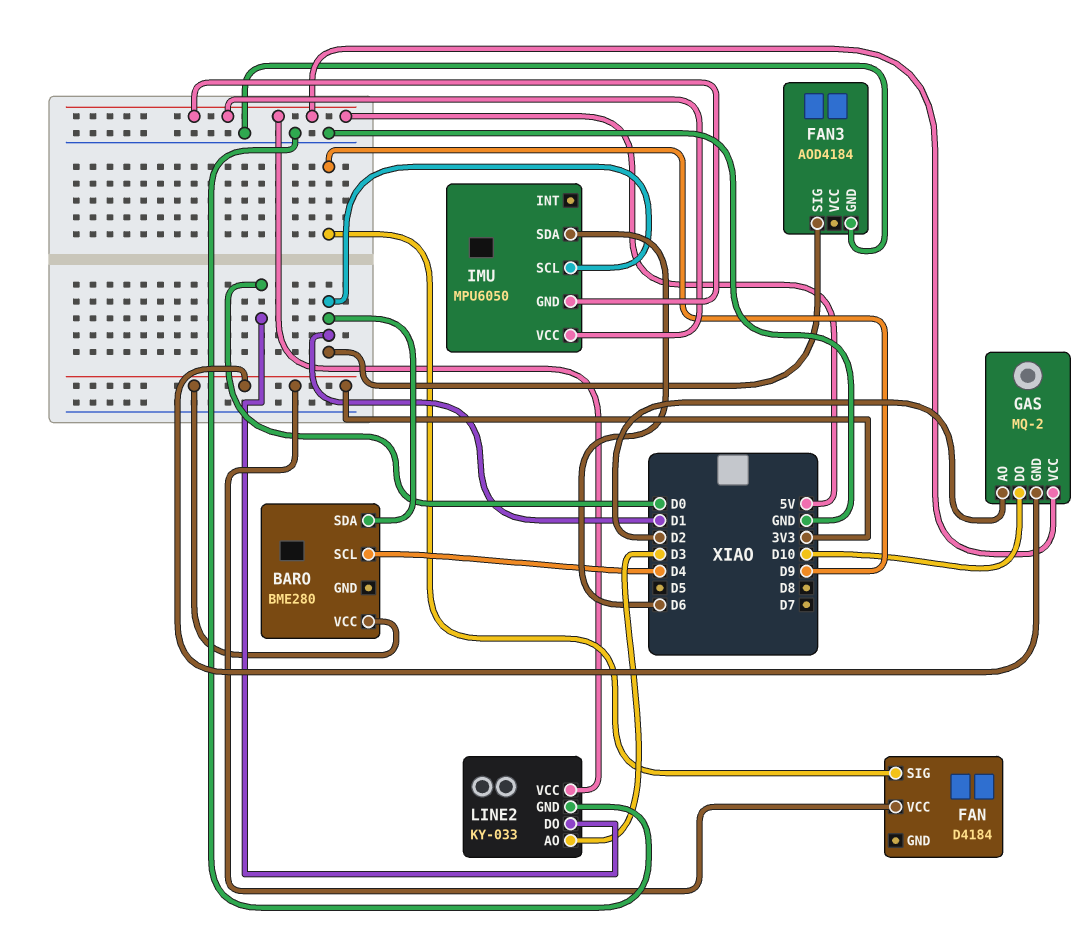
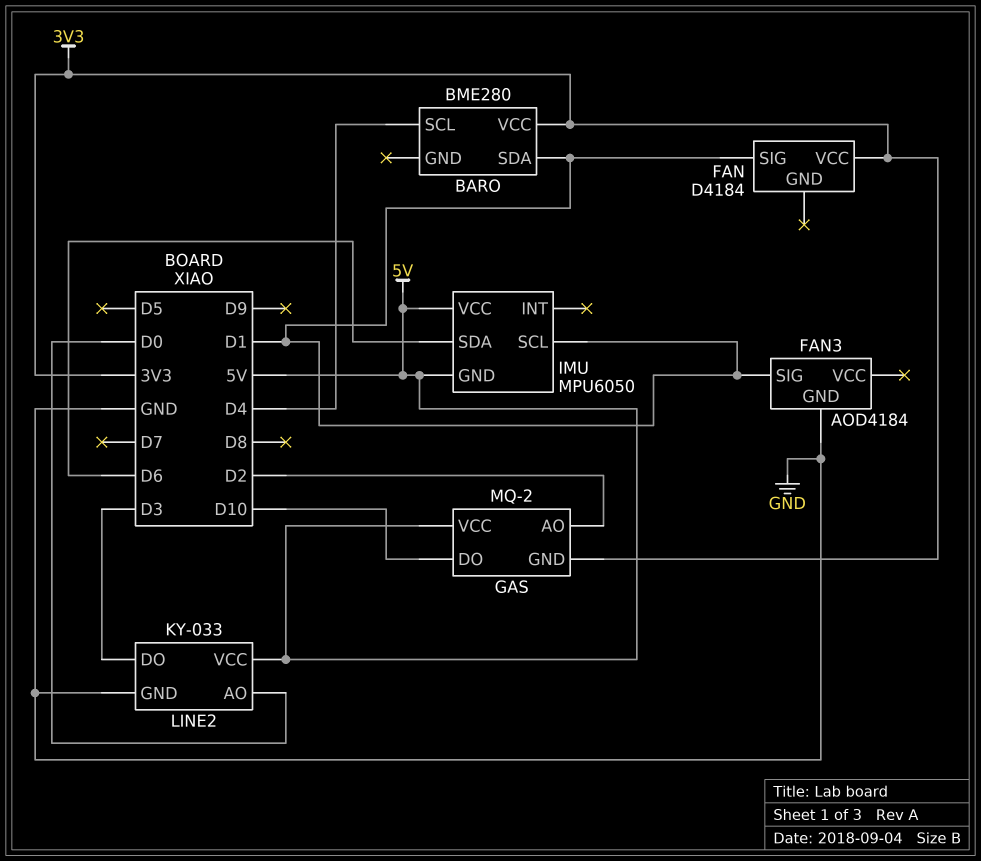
FAN pin SIG: D9 -> D1
LINE2 pin AO: D3 -> D0
LINE2 pin DO: D0 -> D3

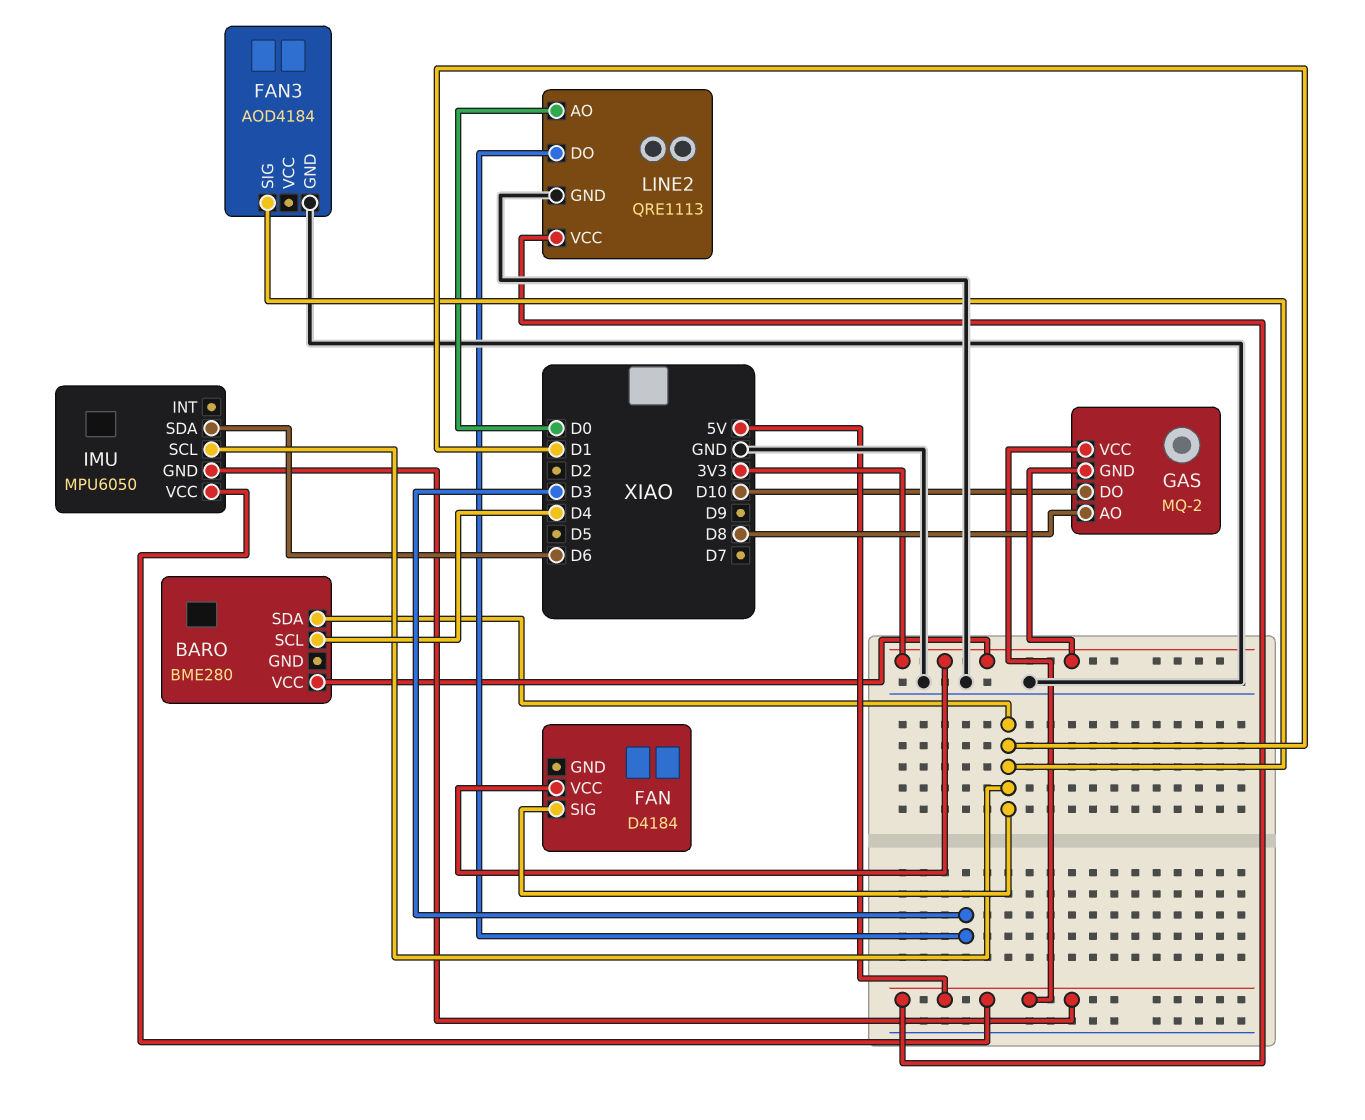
GAS pin AO: D2 -> D8
LINE2: KY-033 -> QRE1113

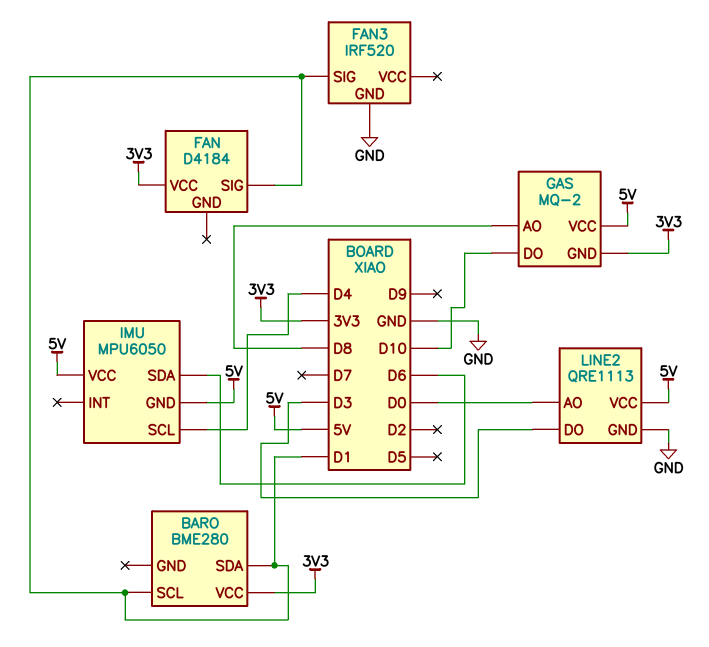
BARO pin SCL: D4 -> D1
FAN3: AOD4184 -> IRF520
IMU pin SCL: D1 -> D4

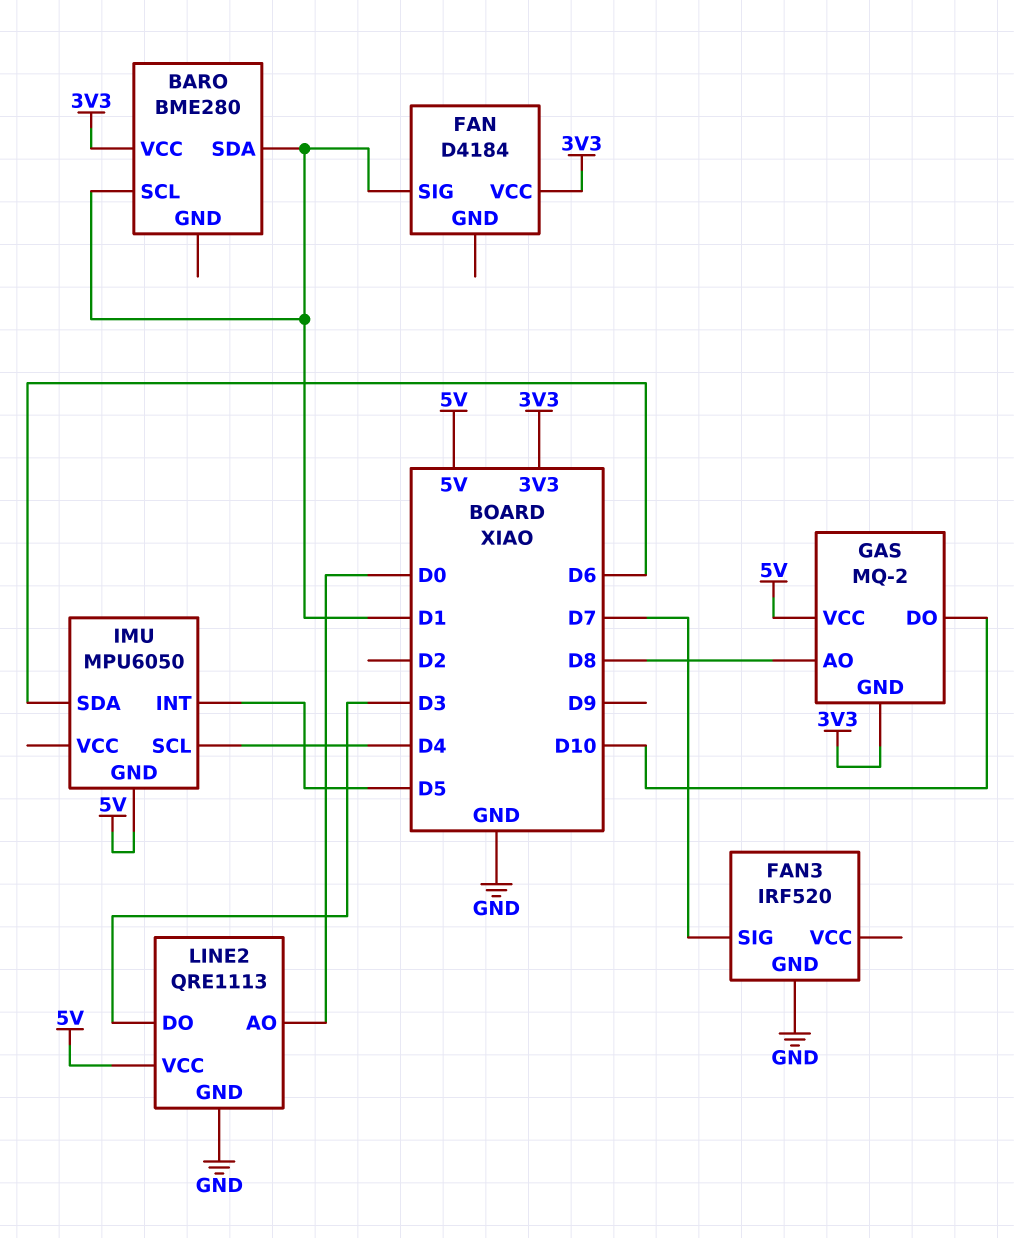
FAN3 pin SIG: D1 -> D7
IMU pin INT: none -> D5
IMU pin VCC: 5V -> none

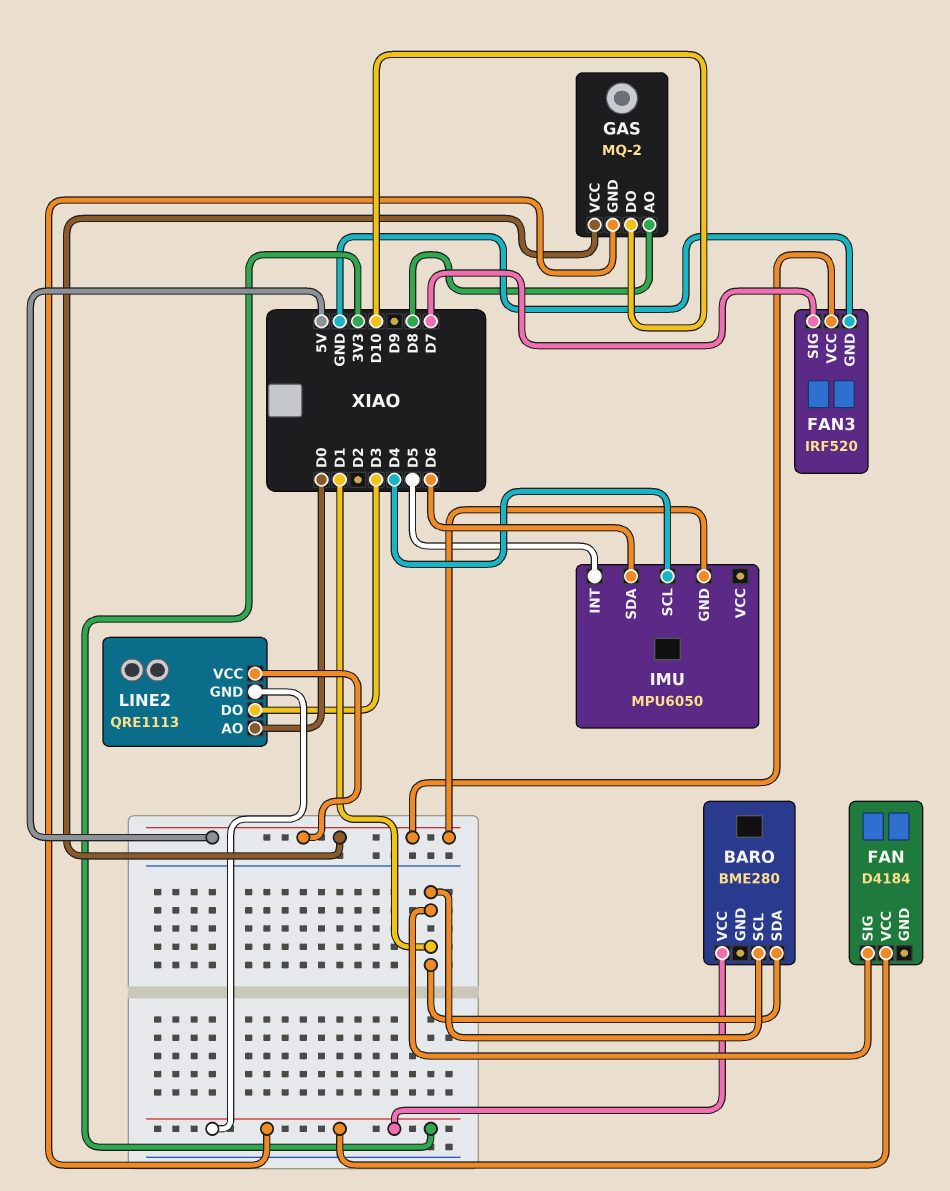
FAN3 pin VCC: none -> 5V
LINE2 pin GND: GND -> 3V3

